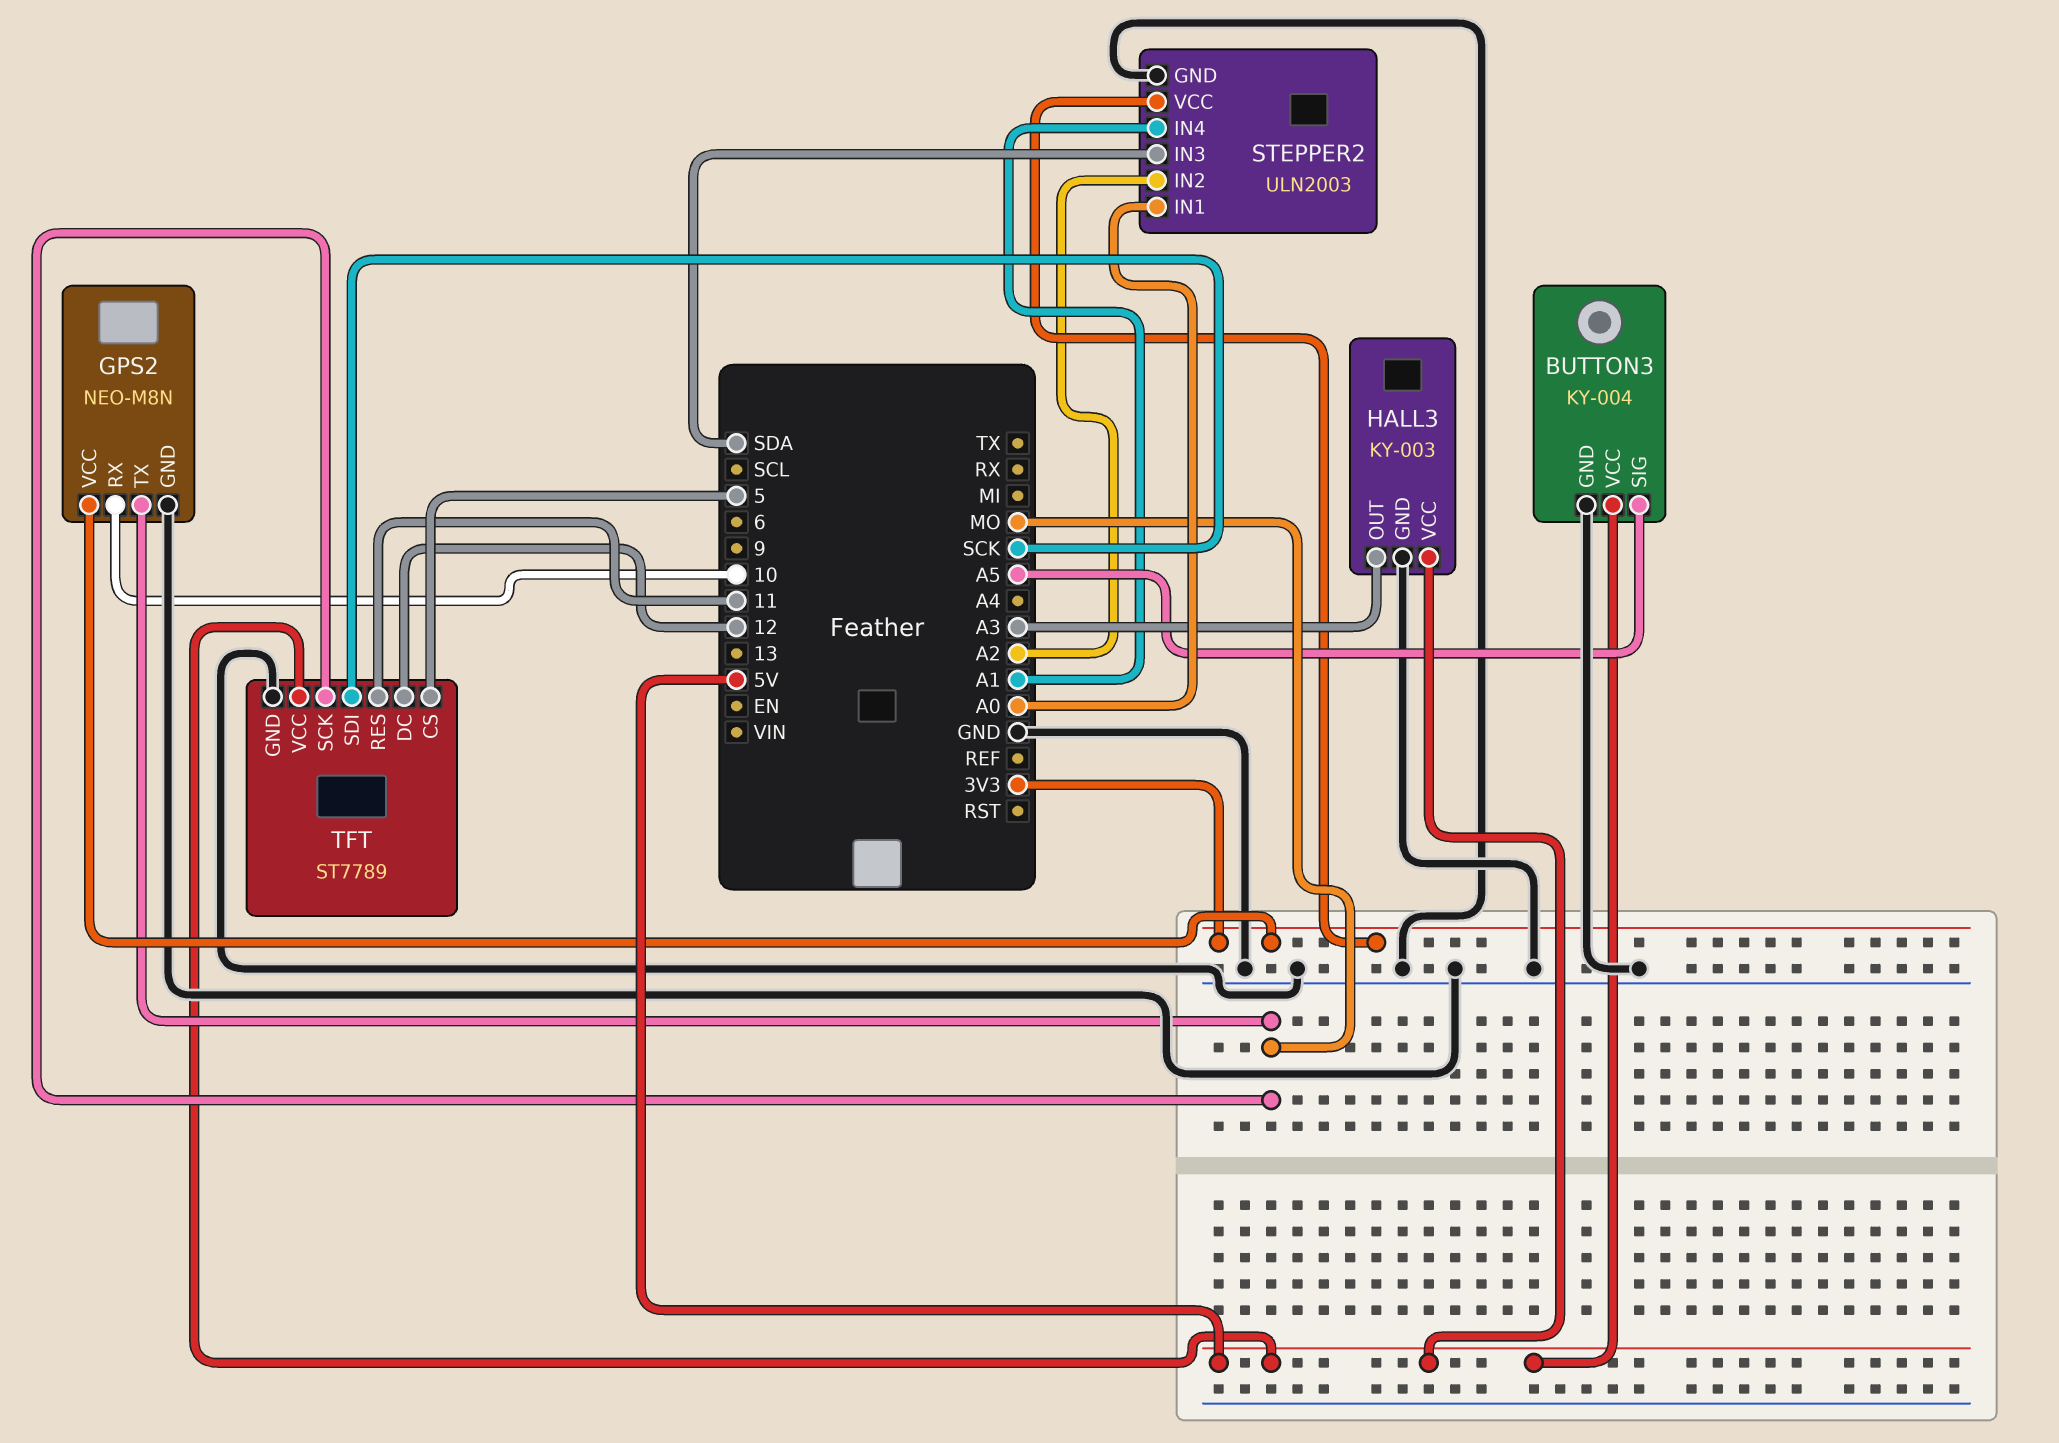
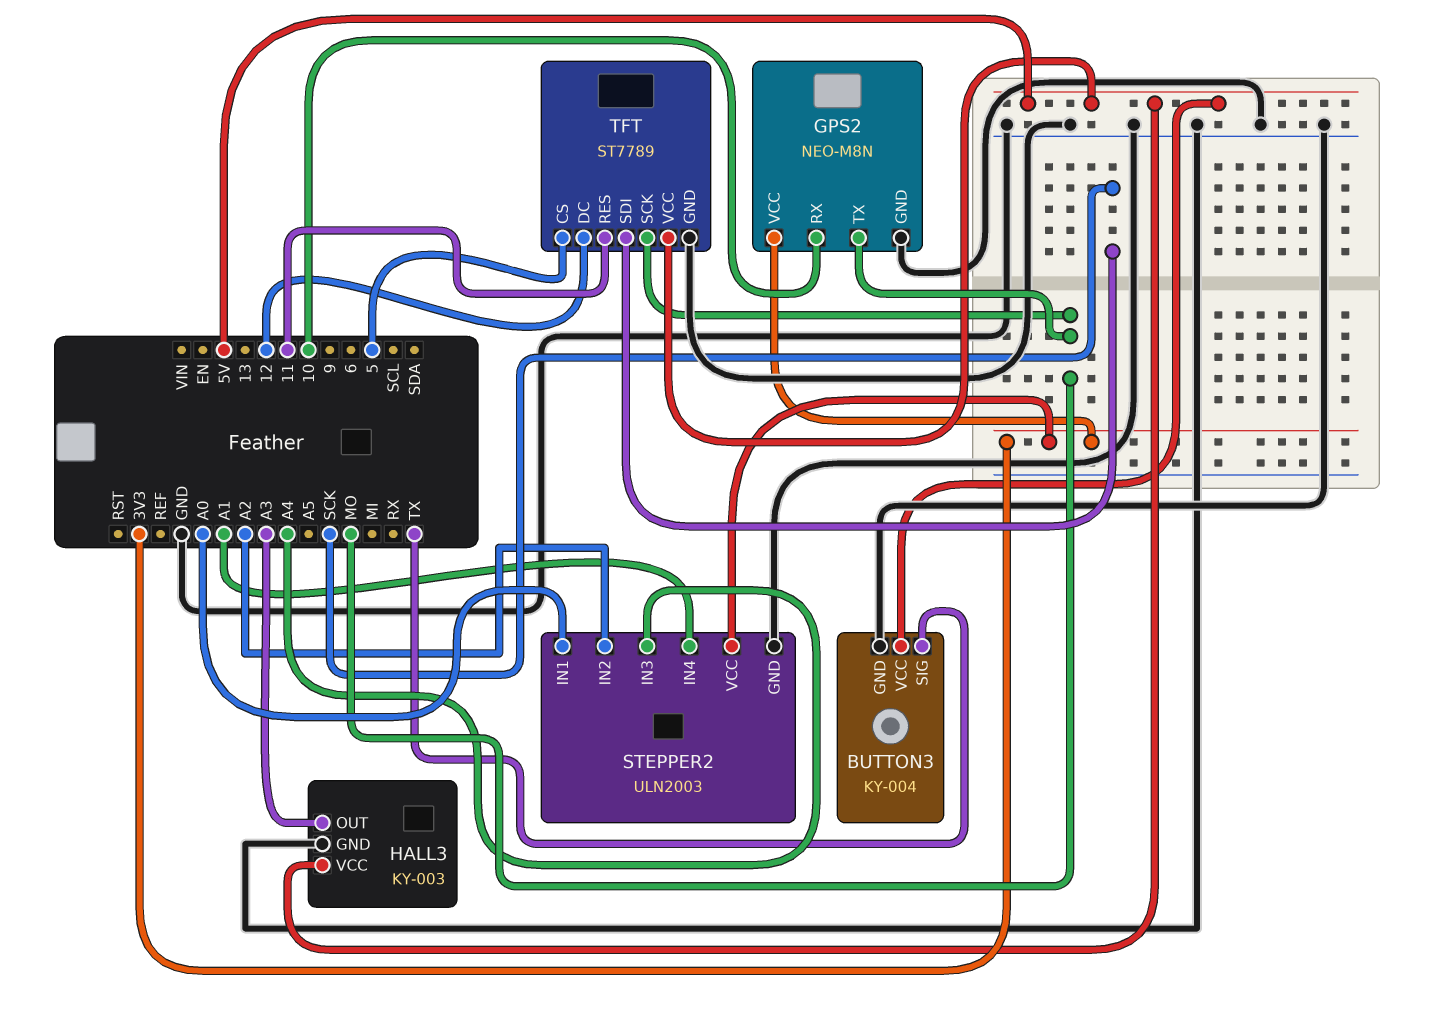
BUTTON3 pin SIG: A5 -> TX
STEPPER2 pin IN3: SDA -> A4

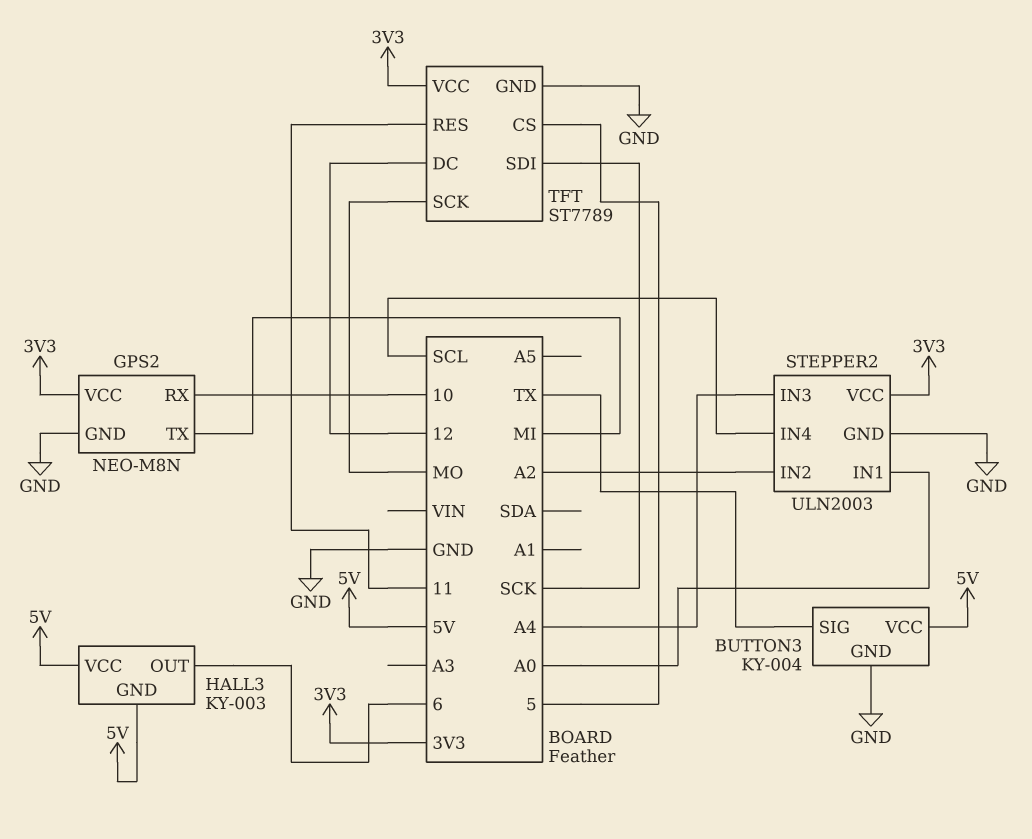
GPS2 pin TX: MO -> MI
HALL3 pin GND: GND -> 5V
HALL3 pin OUT: A3 -> 6
STEPPER2 pin IN4: A1 -> SCL
TFT pin VCC: 5V -> 3V3

